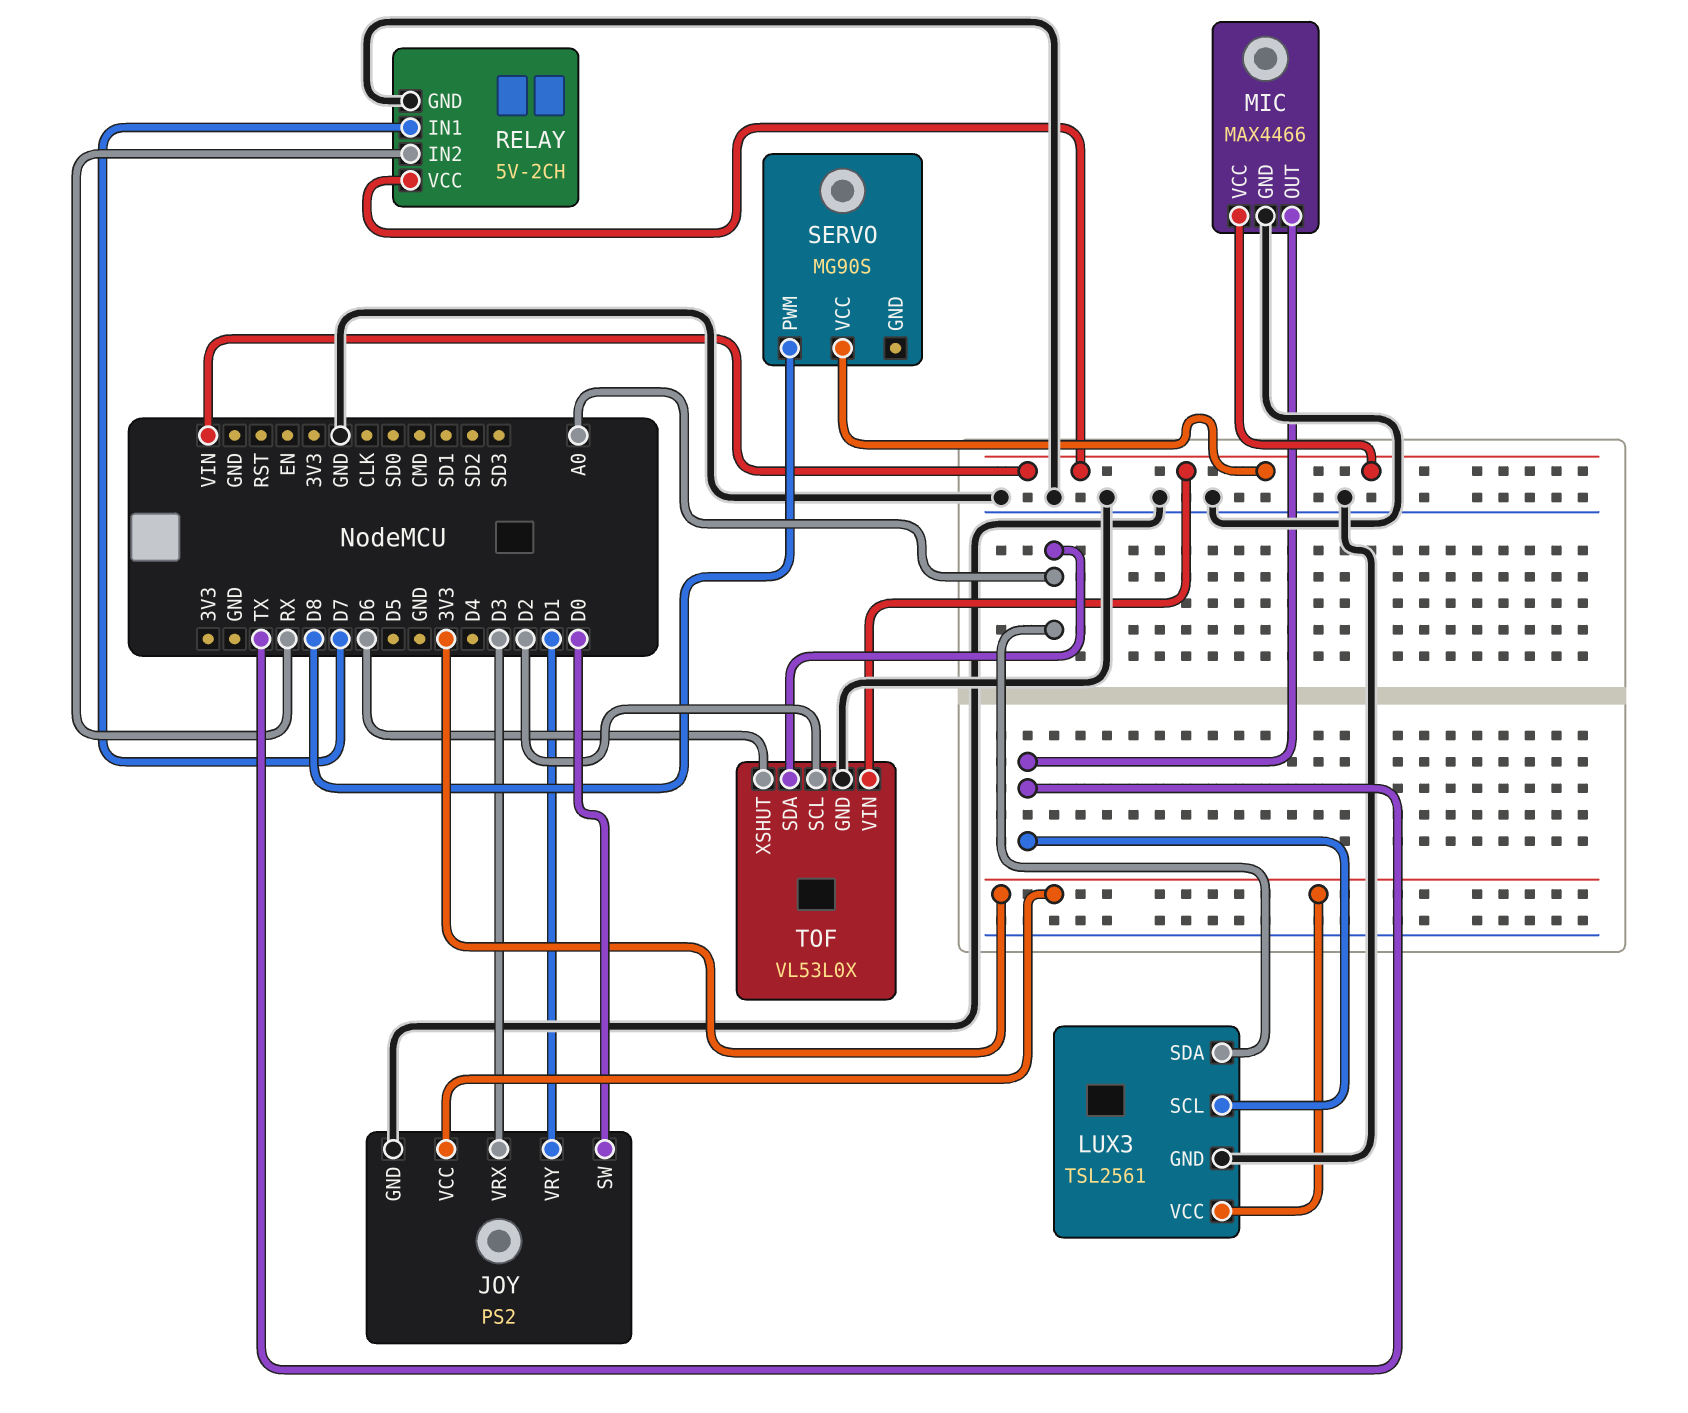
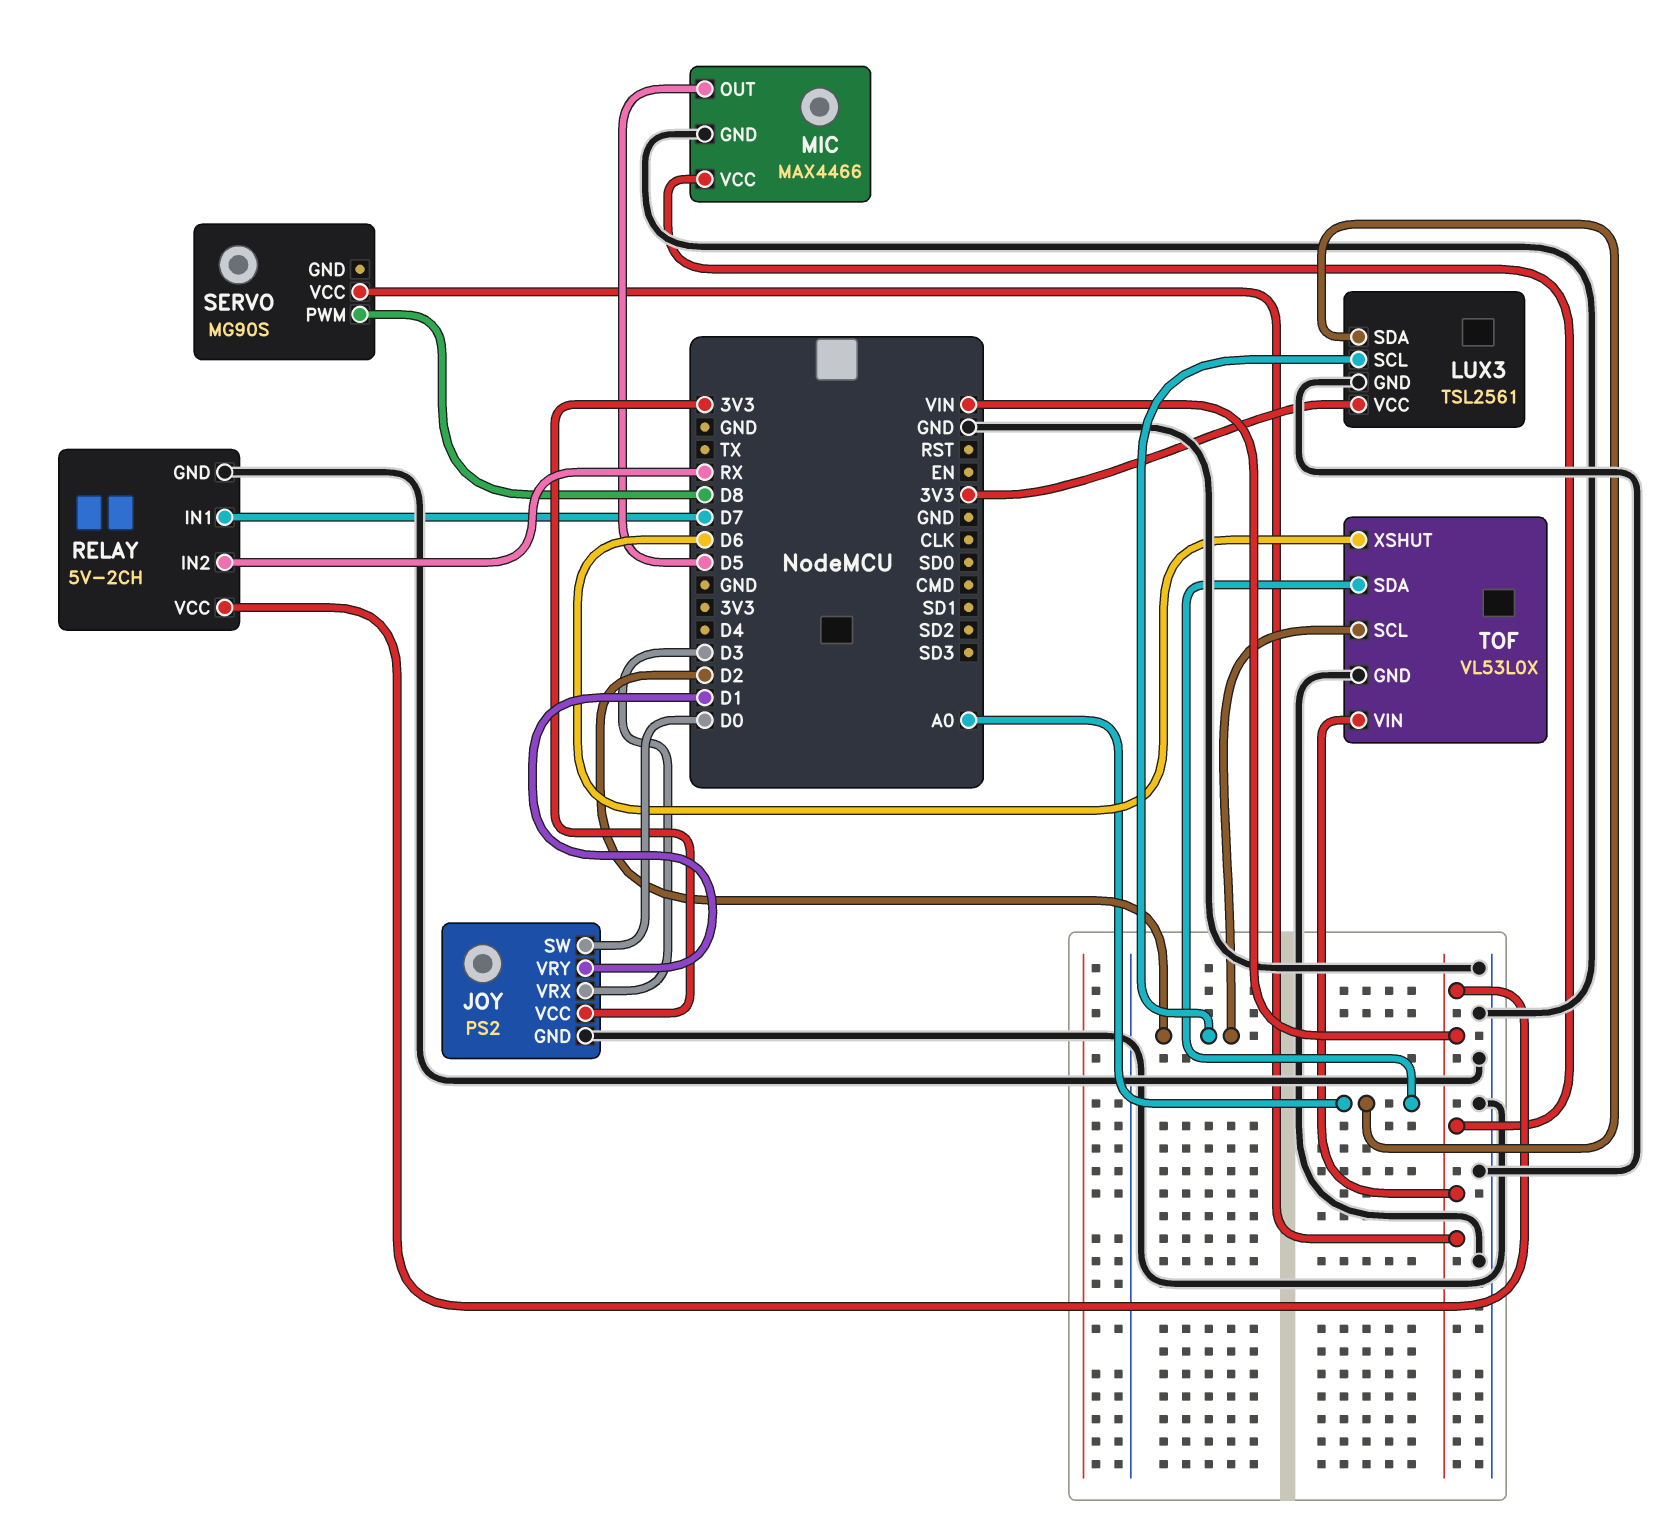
LUX3 pin SCL: TX -> D2
MIC pin OUT: TX -> D5

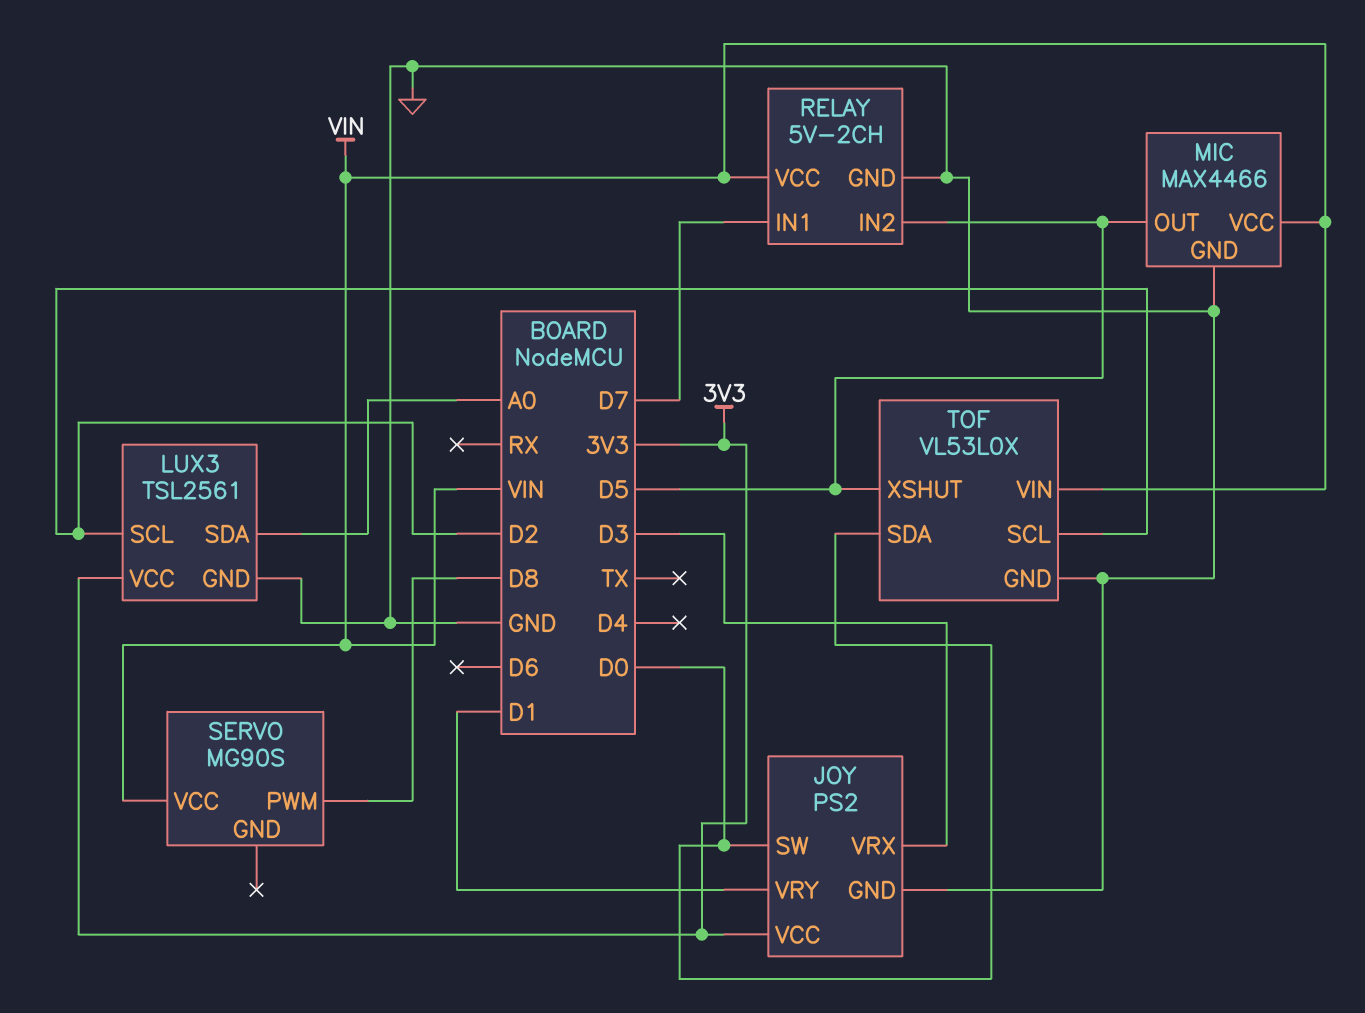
RELAY pin IN2: RX -> D5
TOF pin SDA: A0 -> D0
TOF pin XSHUT: D6 -> D5

